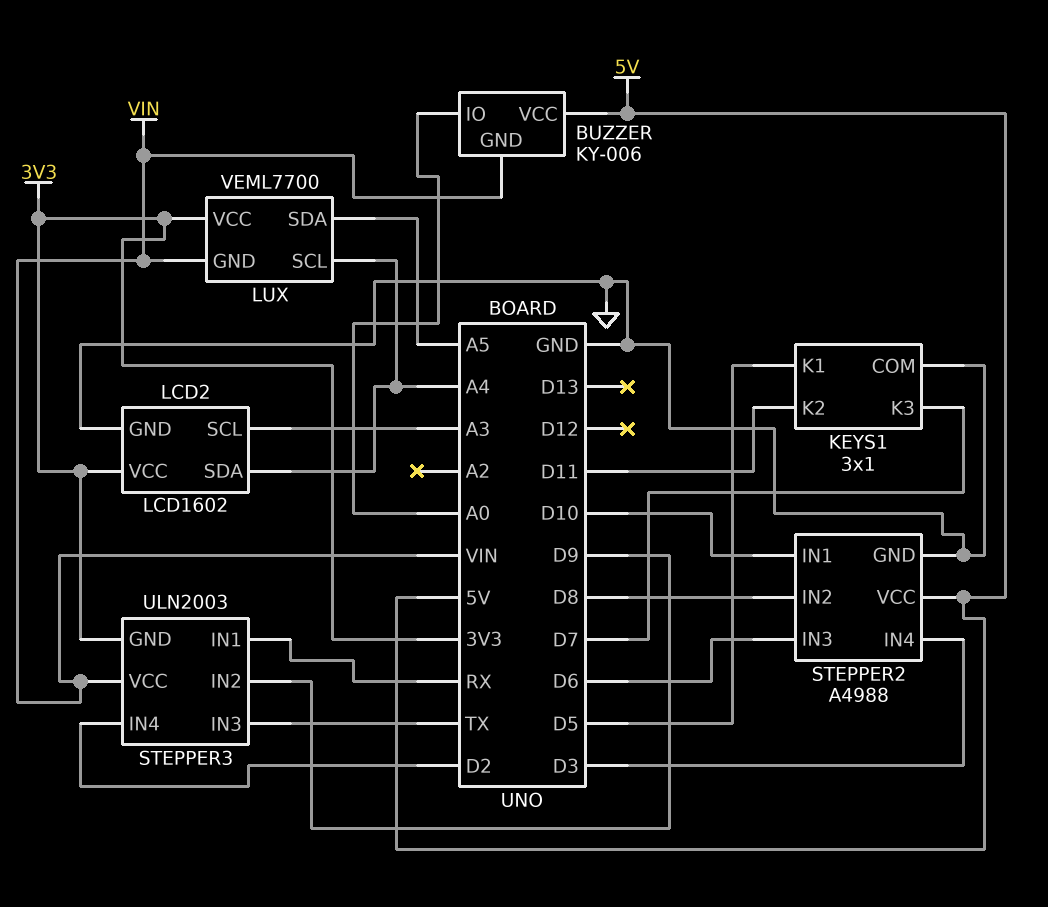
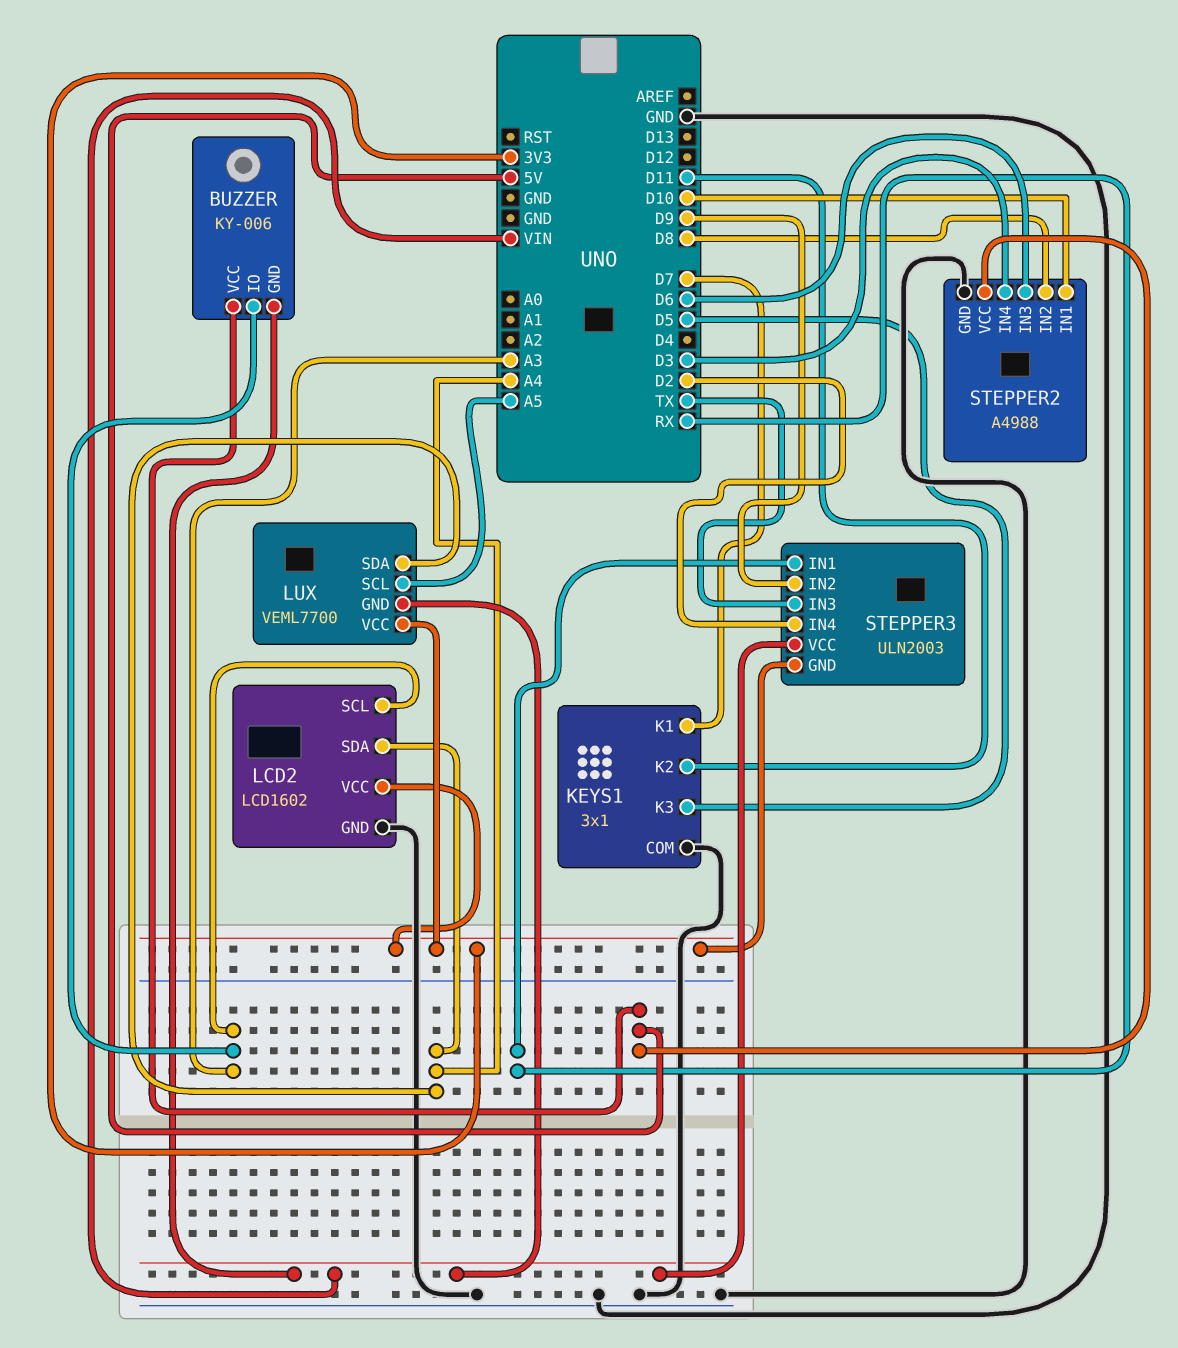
BUZZER pin IO: A0 -> A3
KEYS1 pin K1: D5 -> D7
KEYS1 pin K3: D7 -> D5
LUX pin SCL: A4 -> A5
LUX pin SDA: A5 -> A4

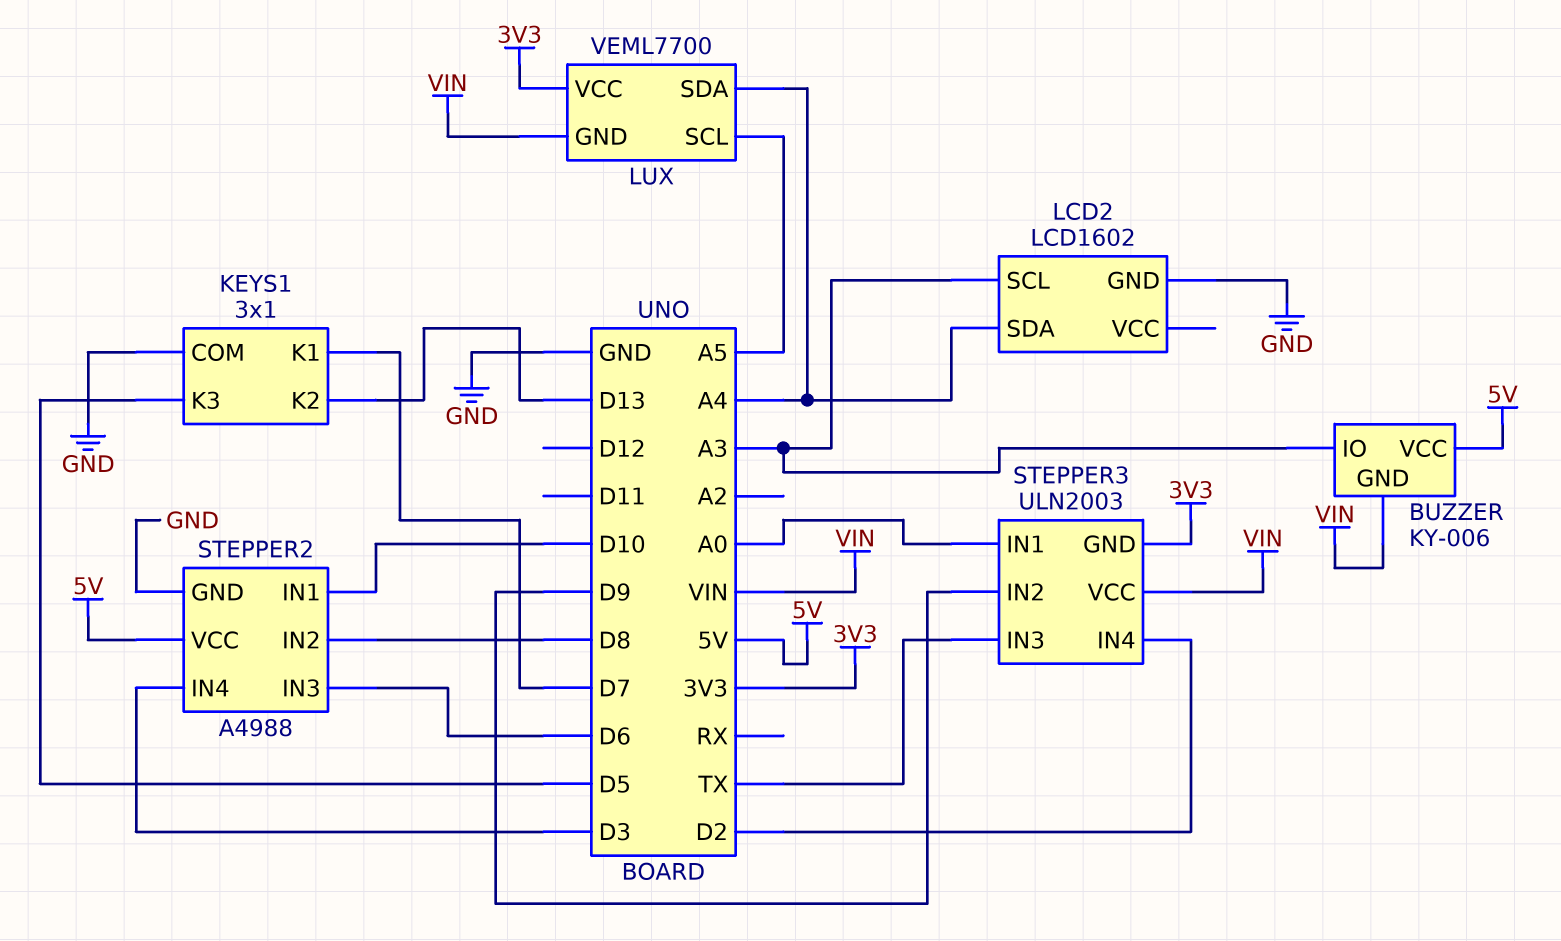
KEYS1 pin K2: D11 -> D13
LCD2 pin VCC: 3V3 -> none
STEPPER3 pin IN1: RX -> A0

